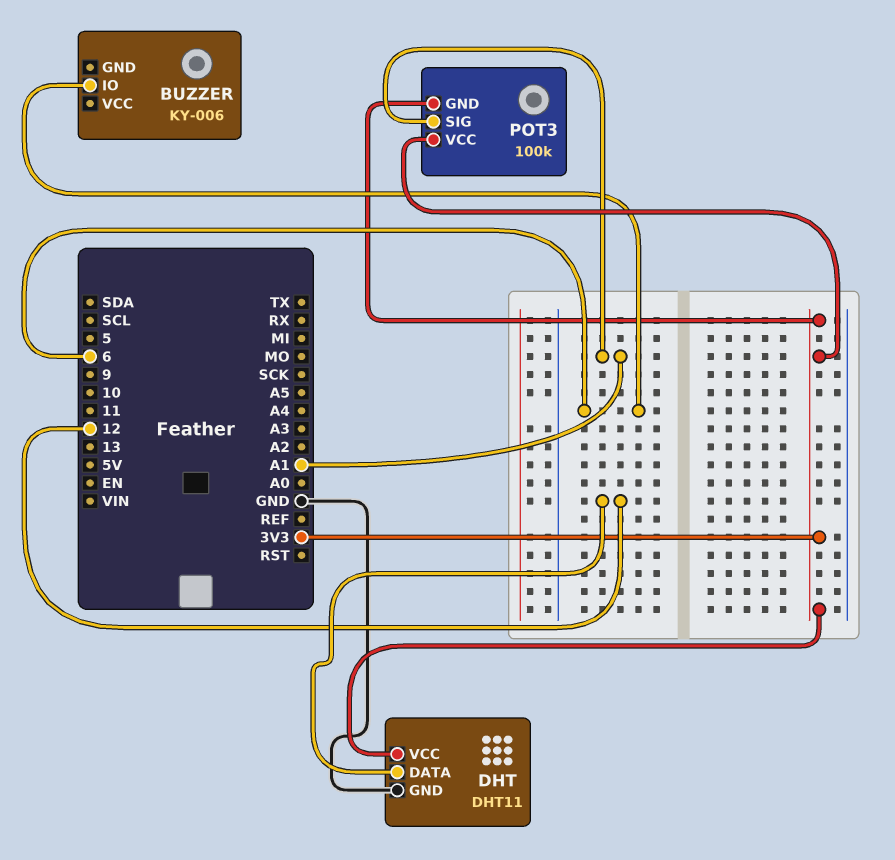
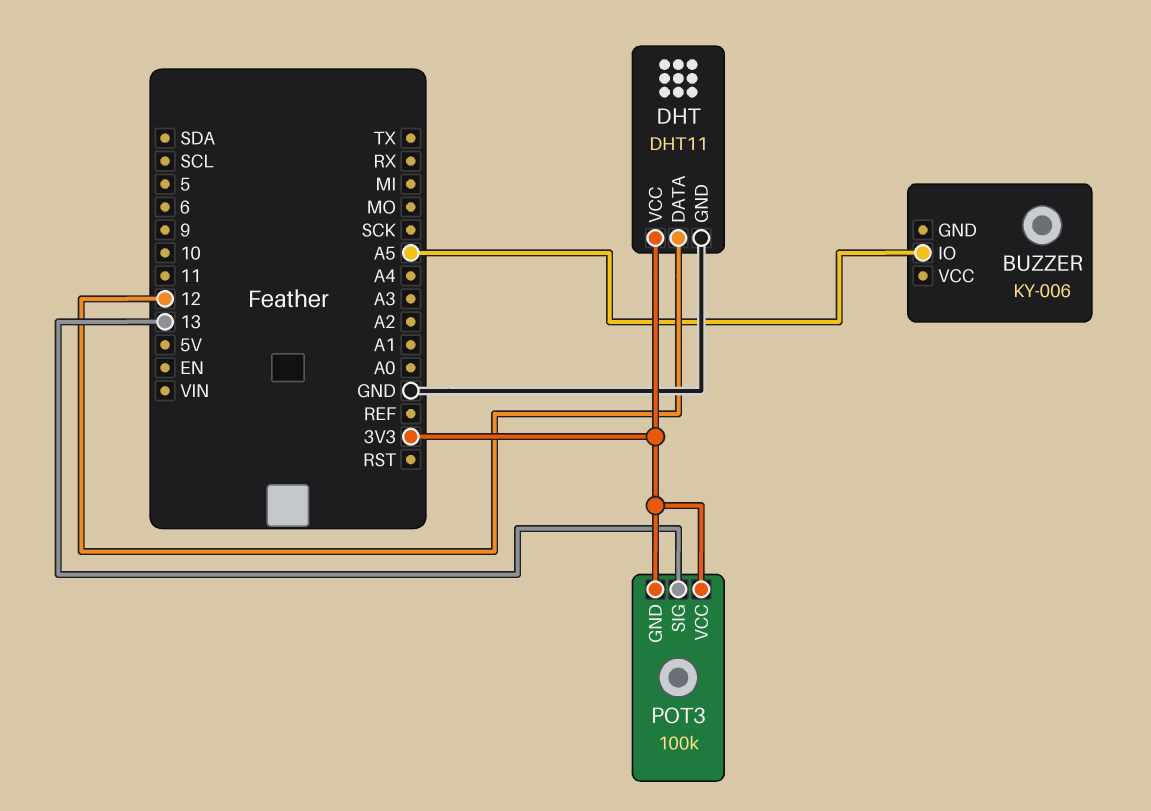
BUZZER pin IO: 6 -> A5
POT3 pin SIG: A1 -> 13

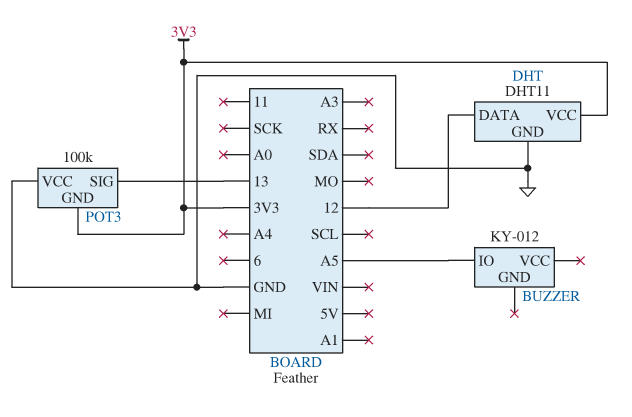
BUZZER: KY-006 -> KY-012
POT3 pin VCC: 3V3 -> GND

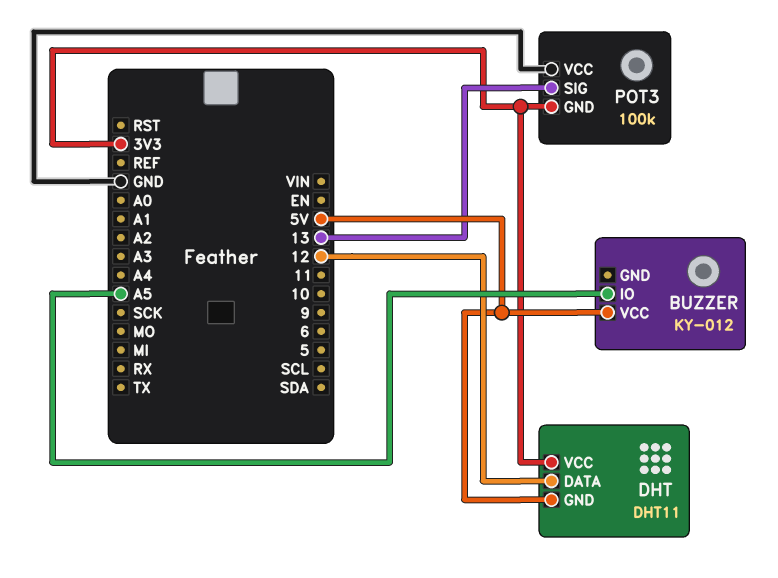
BUZZER pin VCC: none -> 5V
DHT pin GND: GND -> 5V

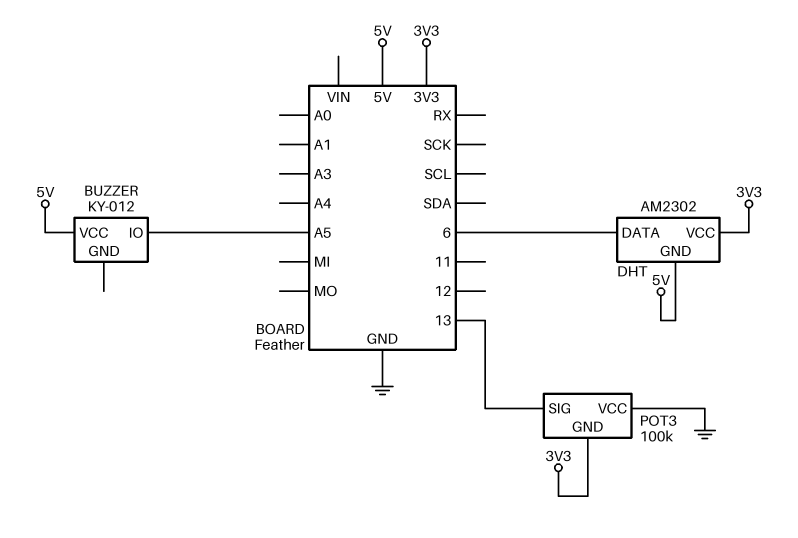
DHT: DHT11 -> AM2302
DHT pin DATA: 12 -> 6

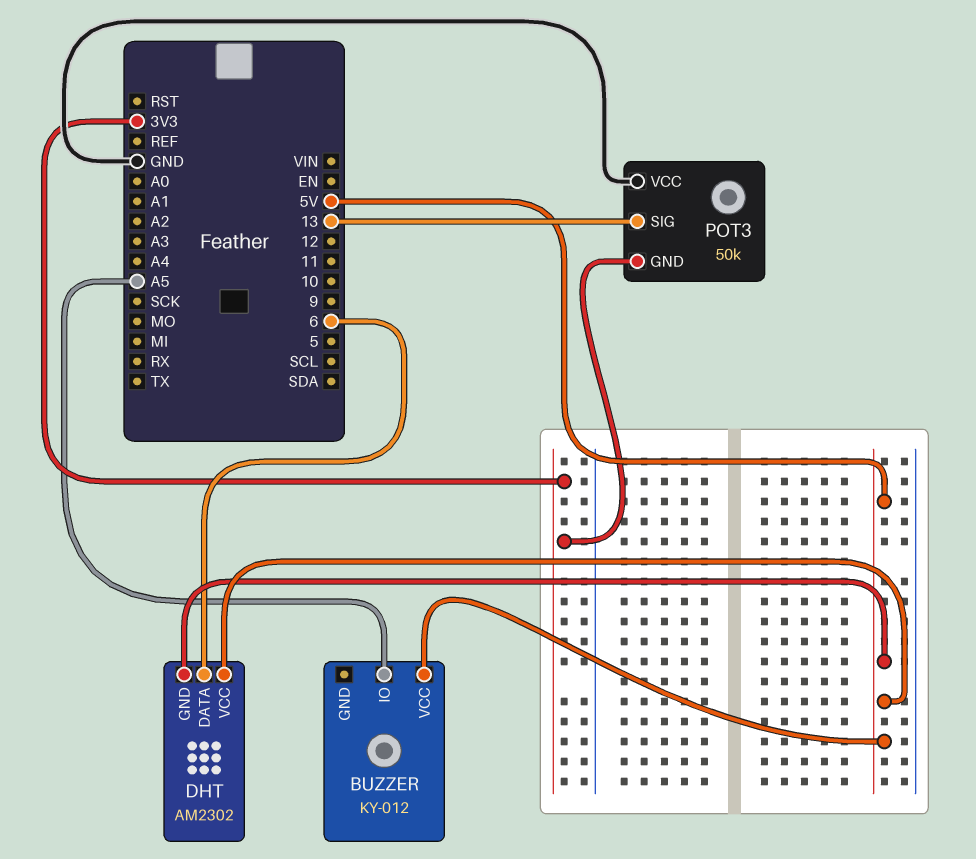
DHT pin VCC: 3V3 -> 5V
POT3: 100k -> 50k

